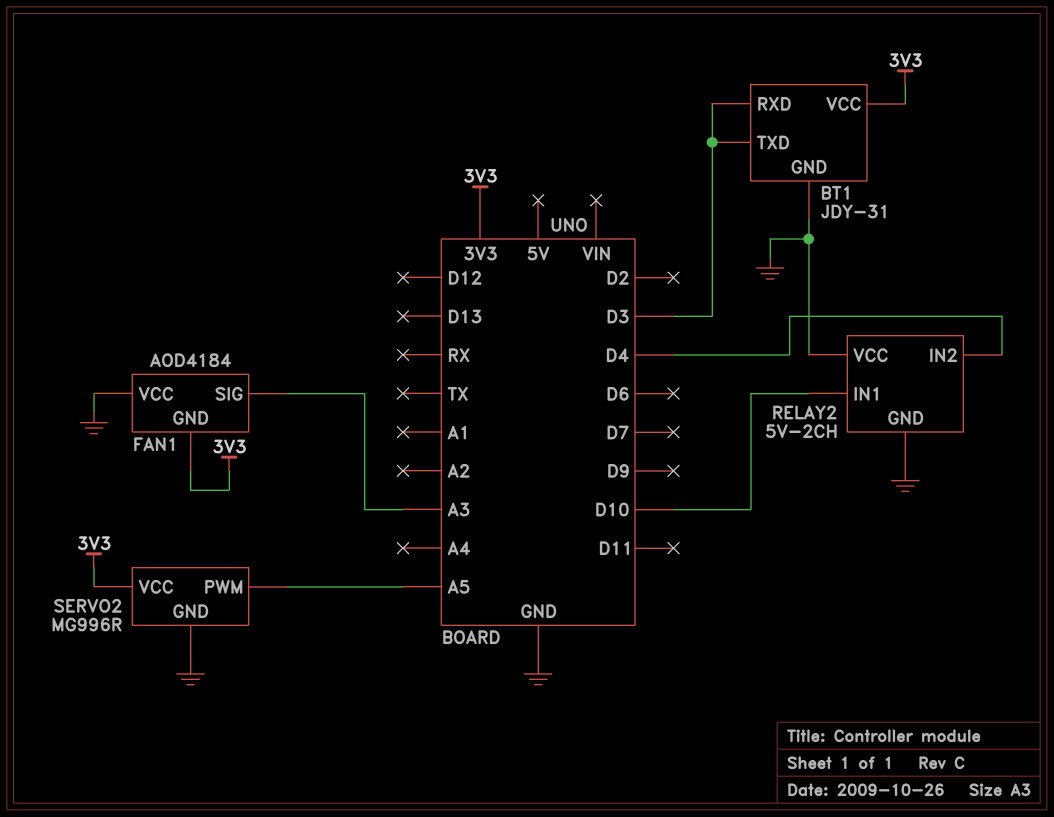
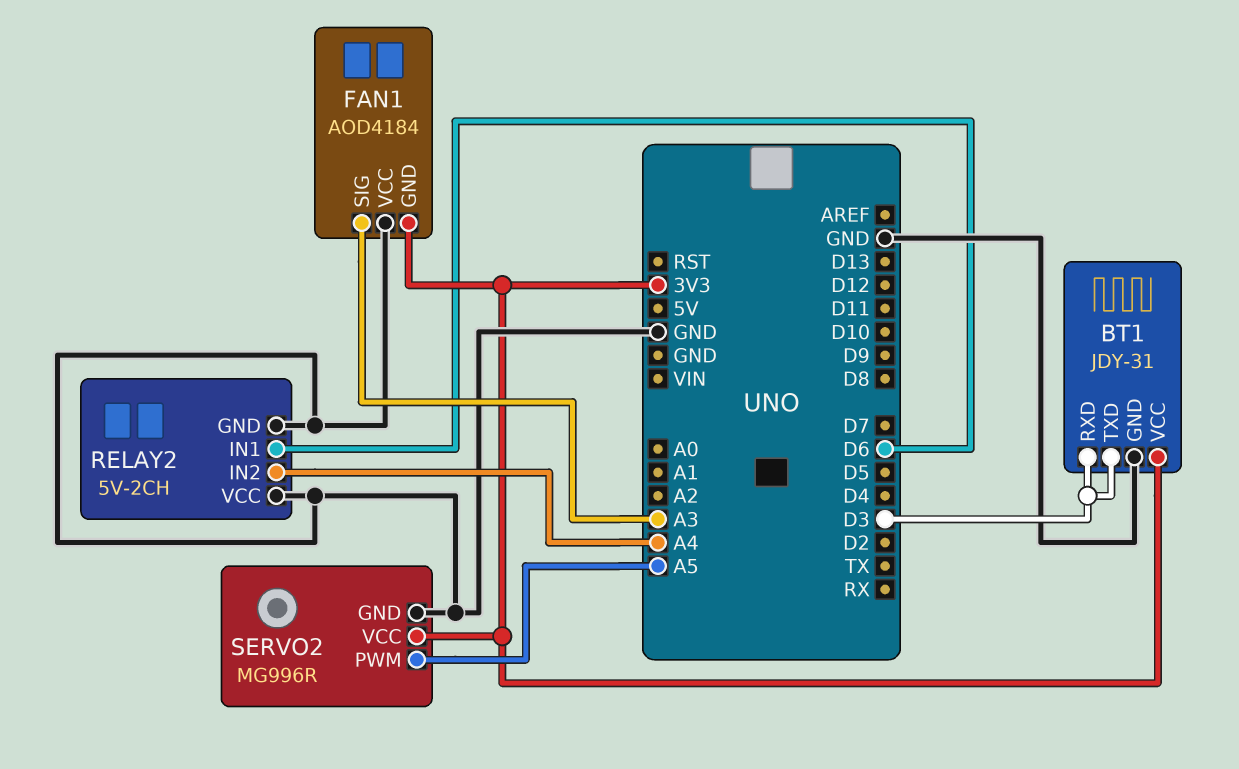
RELAY2 pin IN1: D10 -> D6
RELAY2 pin IN2: D4 -> A4

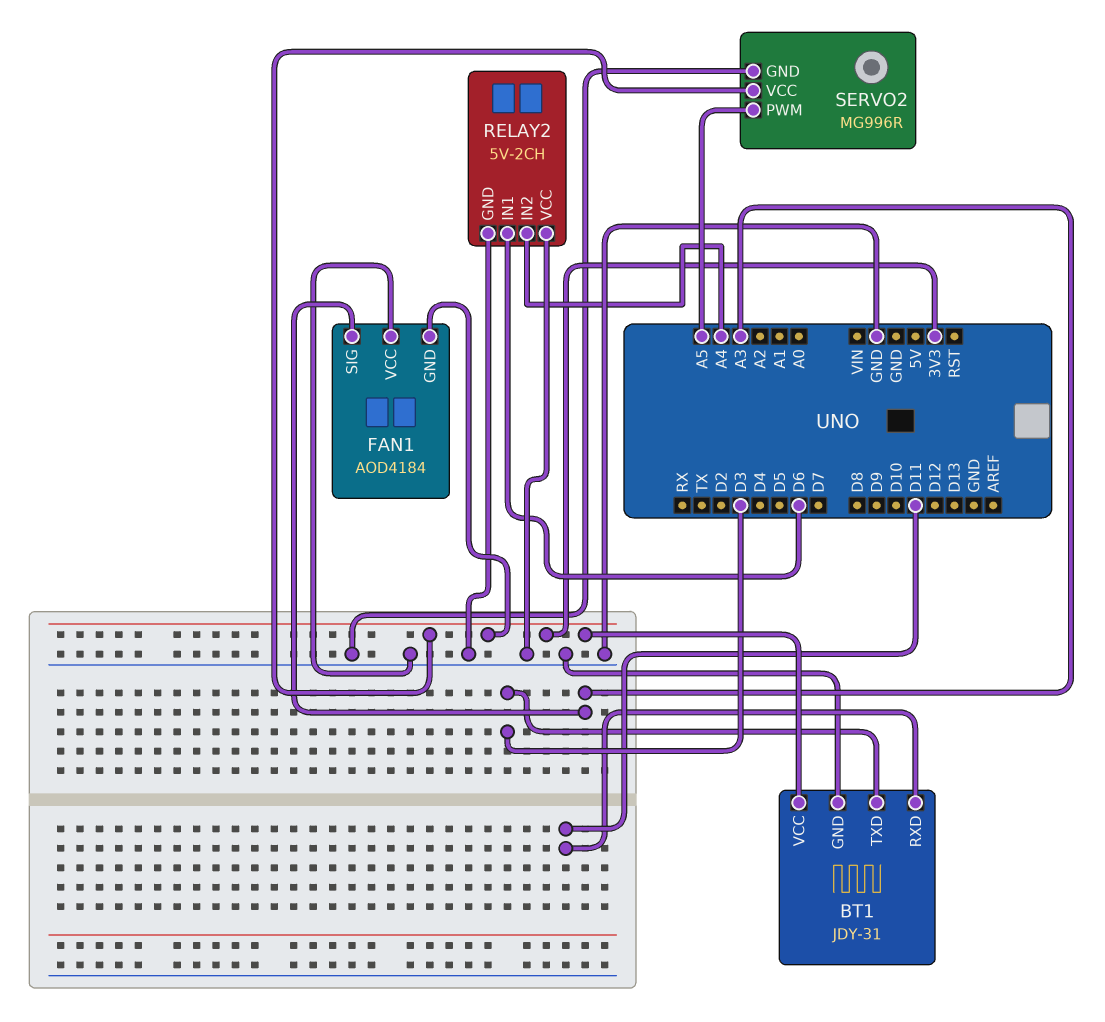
BT1 pin RXD: D3 -> D11

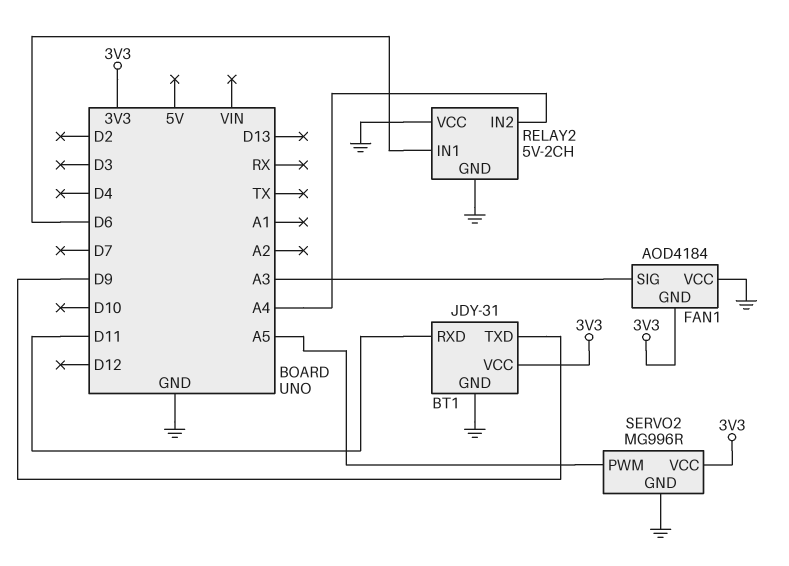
BT1 pin TXD: D3 -> D9

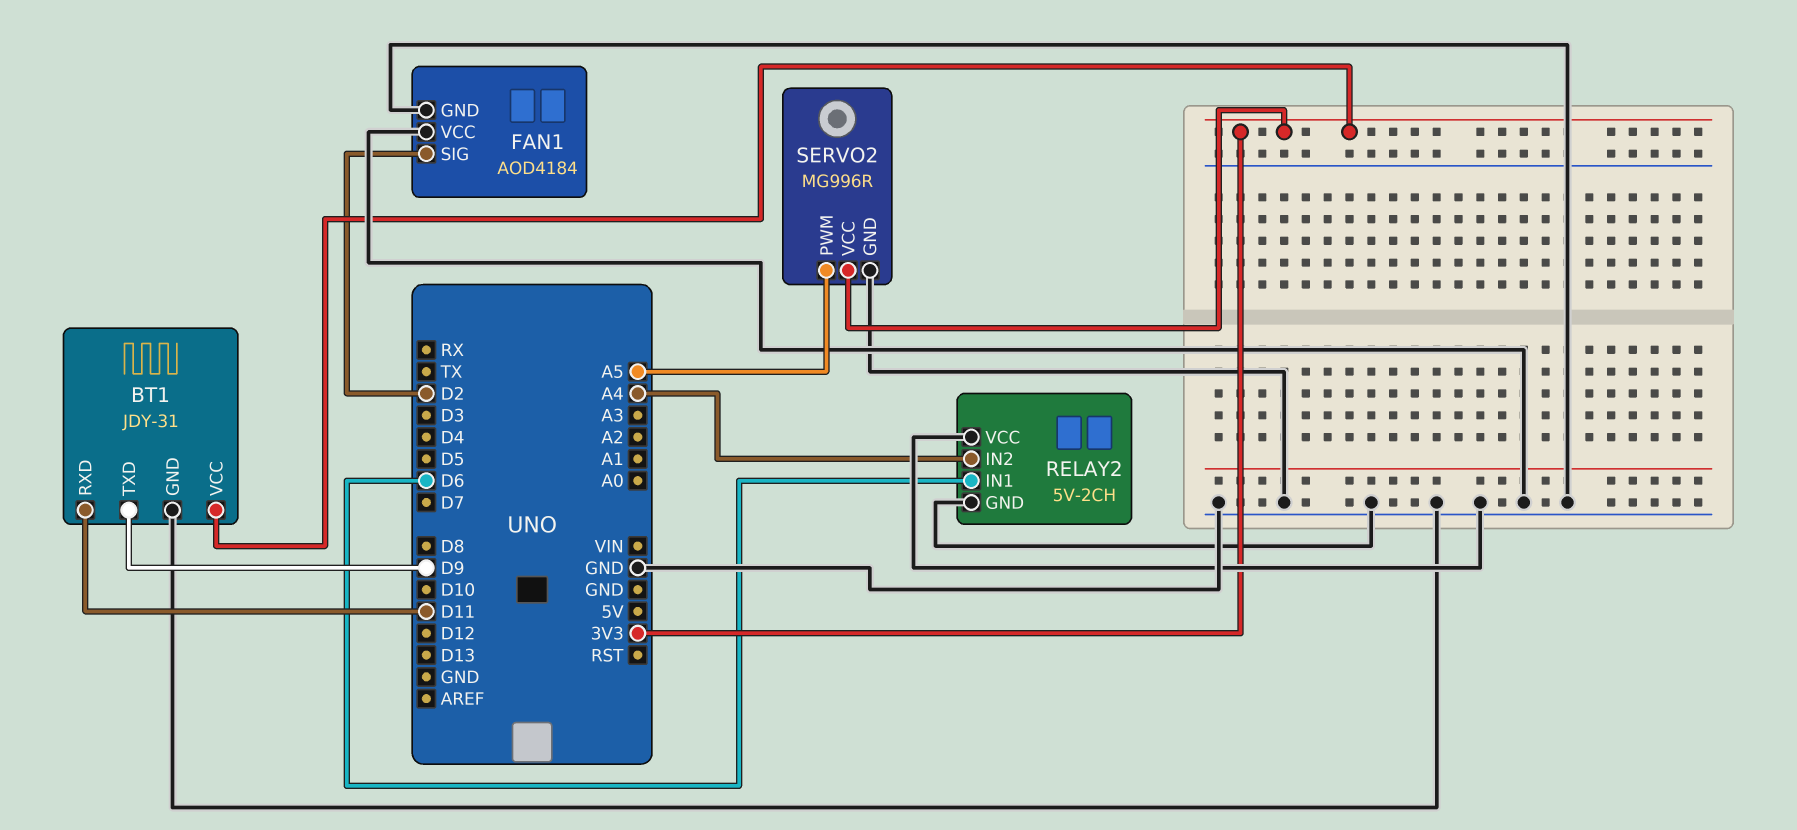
FAN1 pin GND: 3V3 -> GND
FAN1 pin SIG: A3 -> D2

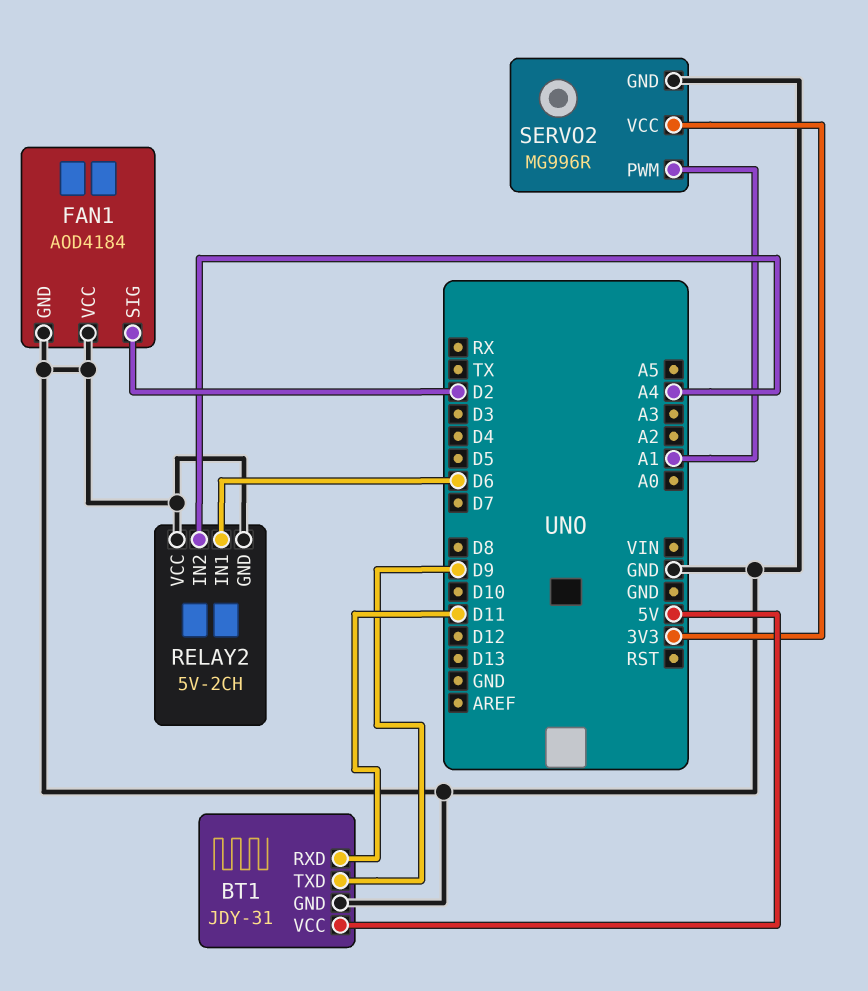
BT1 pin VCC: 3V3 -> 5V
SERVO2 pin PWM: A5 -> A1

